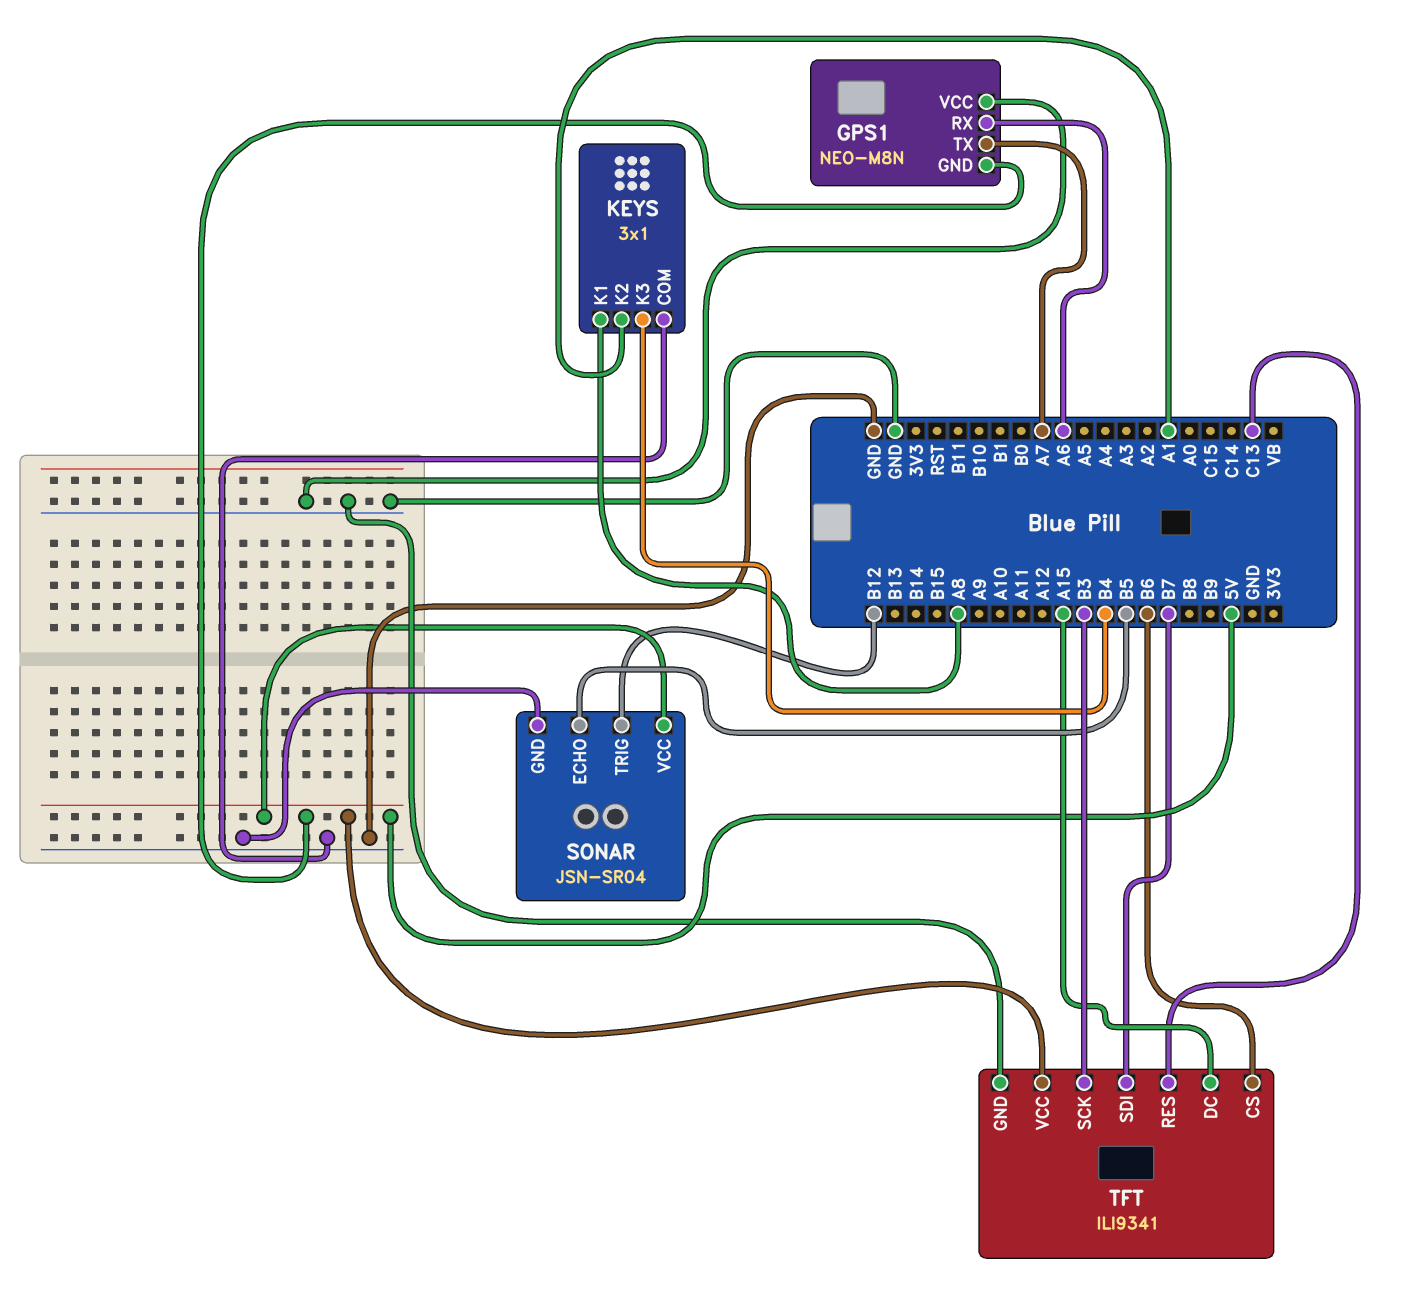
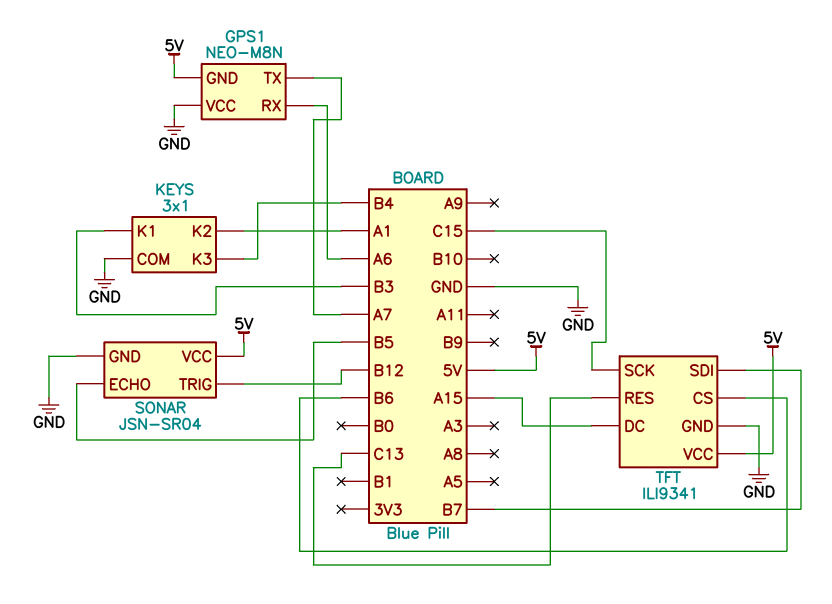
KEYS pin K1: A8 -> B3
TFT pin SCK: B3 -> C15

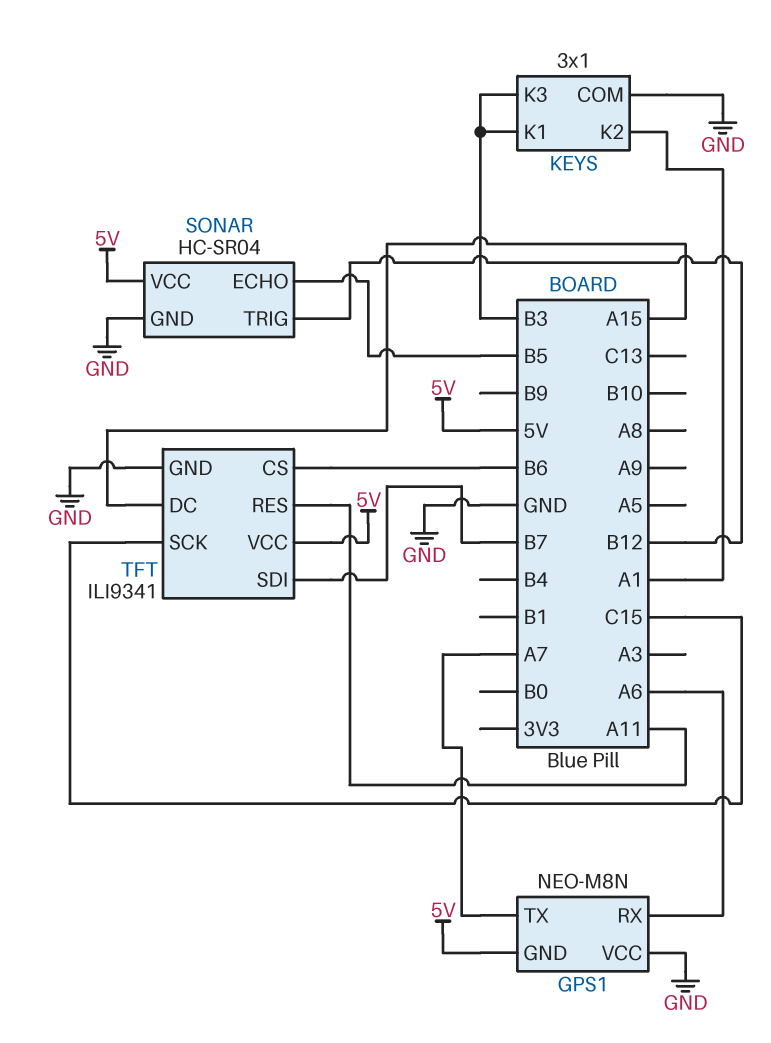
KEYS pin K3: B4 -> B3
SONAR: JSN-SR04 -> HC-SR04
TFT pin RES: C13 -> A11

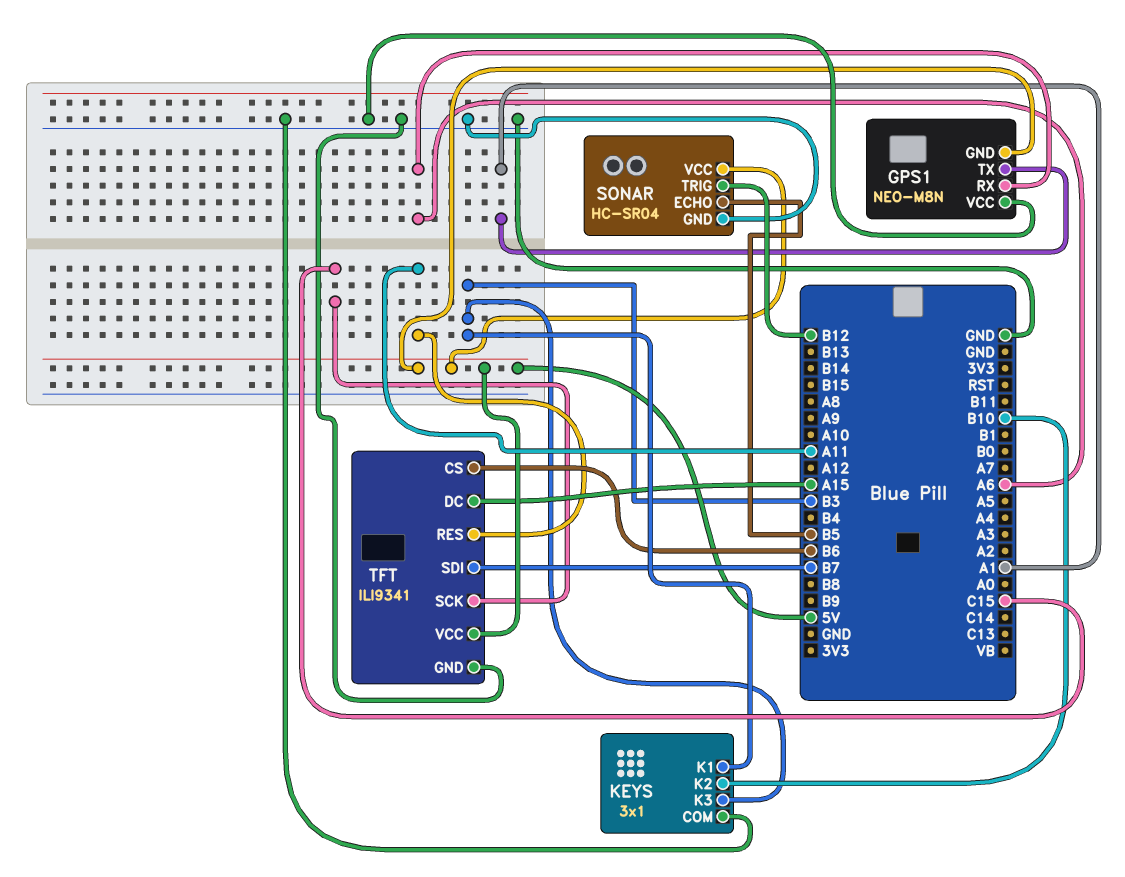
GPS1 pin TX: A7 -> A1
KEYS pin K2: A1 -> B10

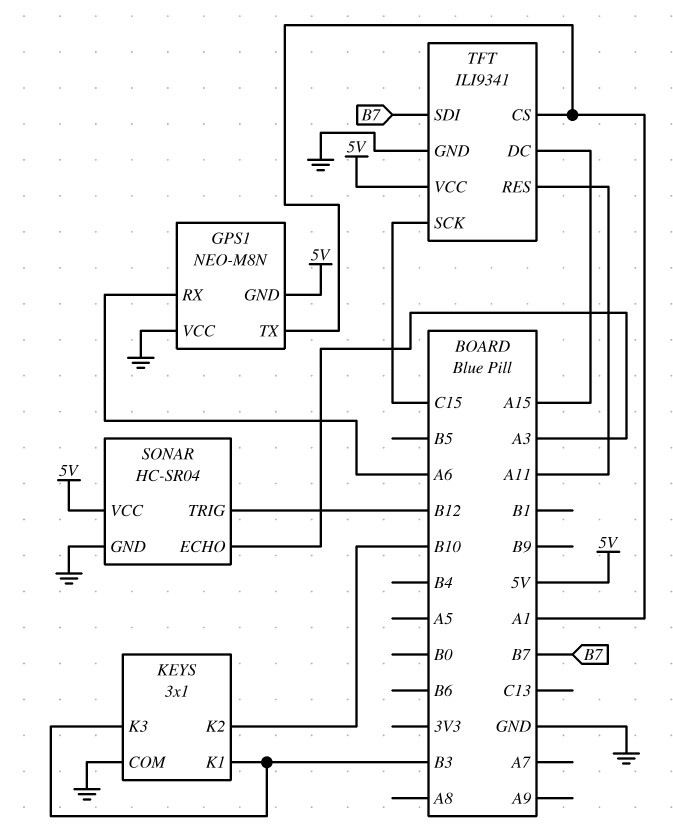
SONAR pin ECHO: B5 -> A3
TFT pin CS: B6 -> A1

